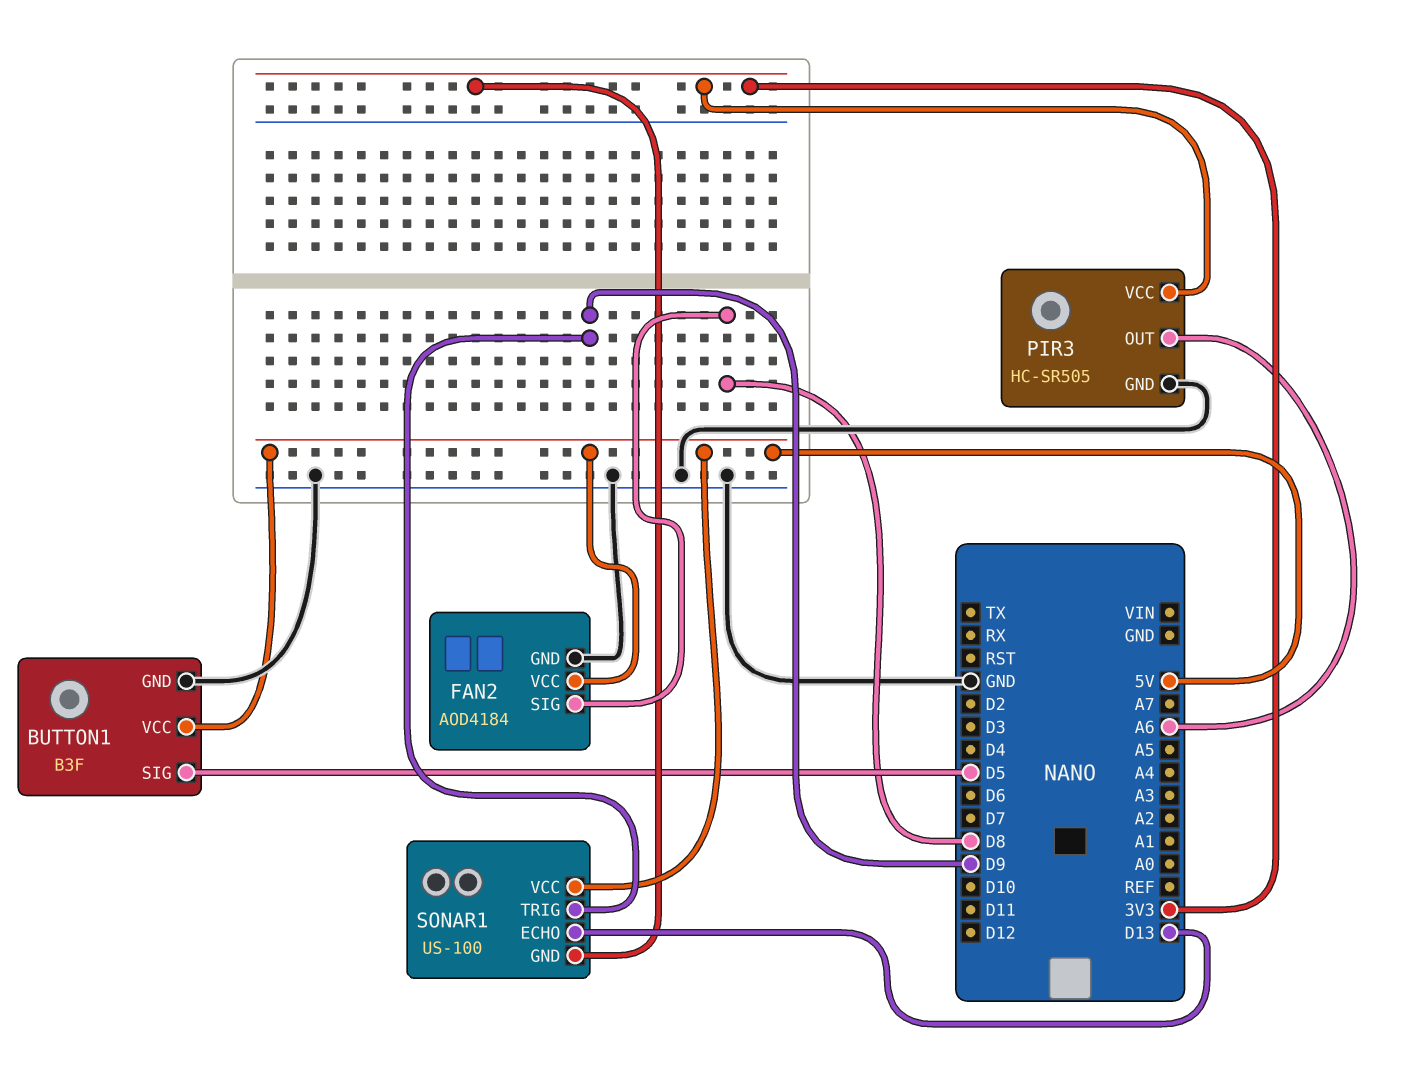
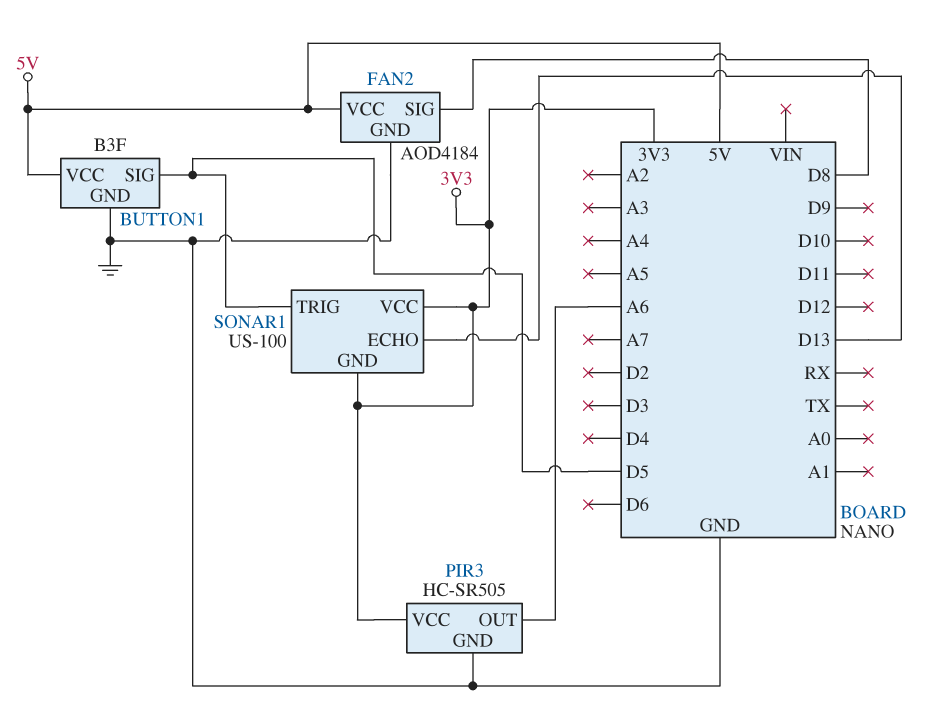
SONAR1 pin TRIG: D9 -> D5
SONAR1 pin VCC: 5V -> 3V3

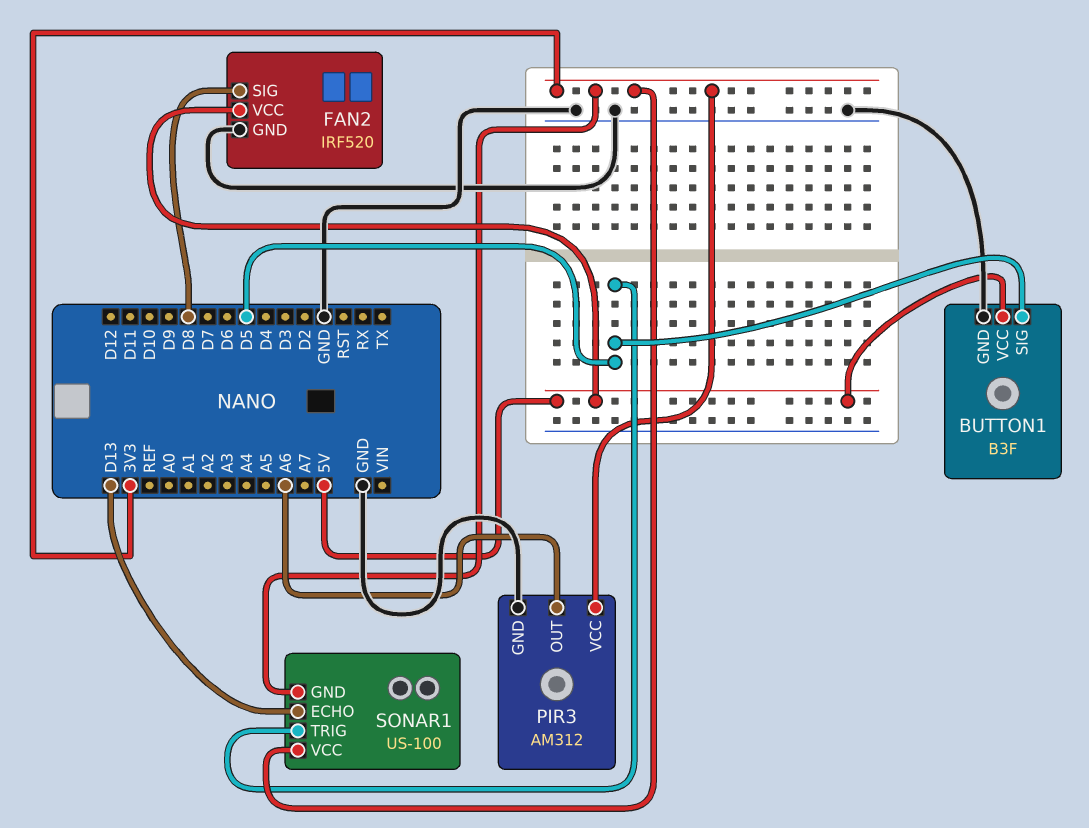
FAN2: AOD4184 -> IRF520
PIR3: HC-SR505 -> AM312

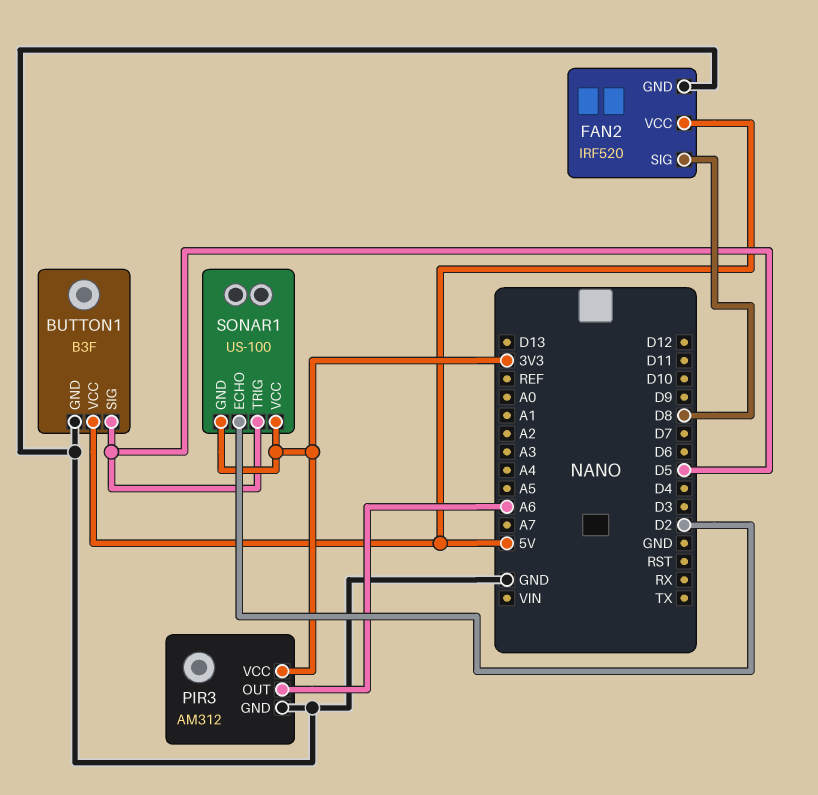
SONAR1 pin ECHO: D13 -> D2

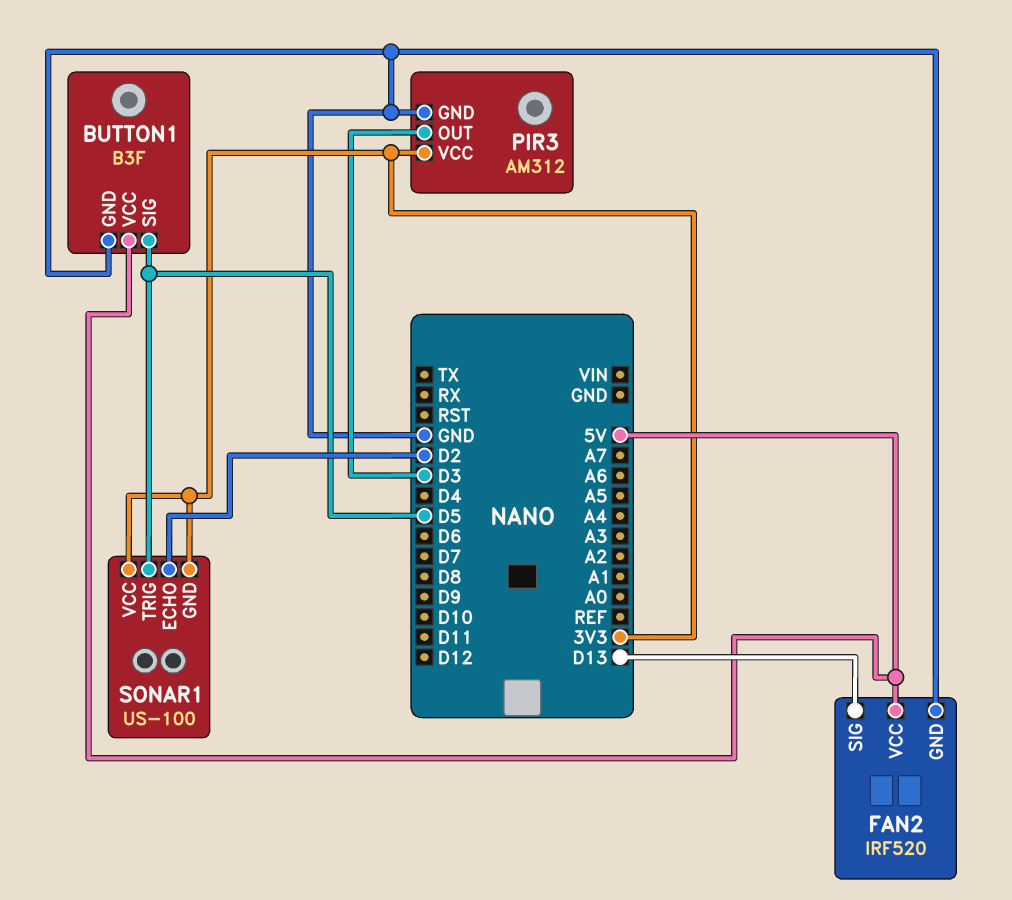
FAN2 pin SIG: D8 -> D13
PIR3 pin OUT: A6 -> D3

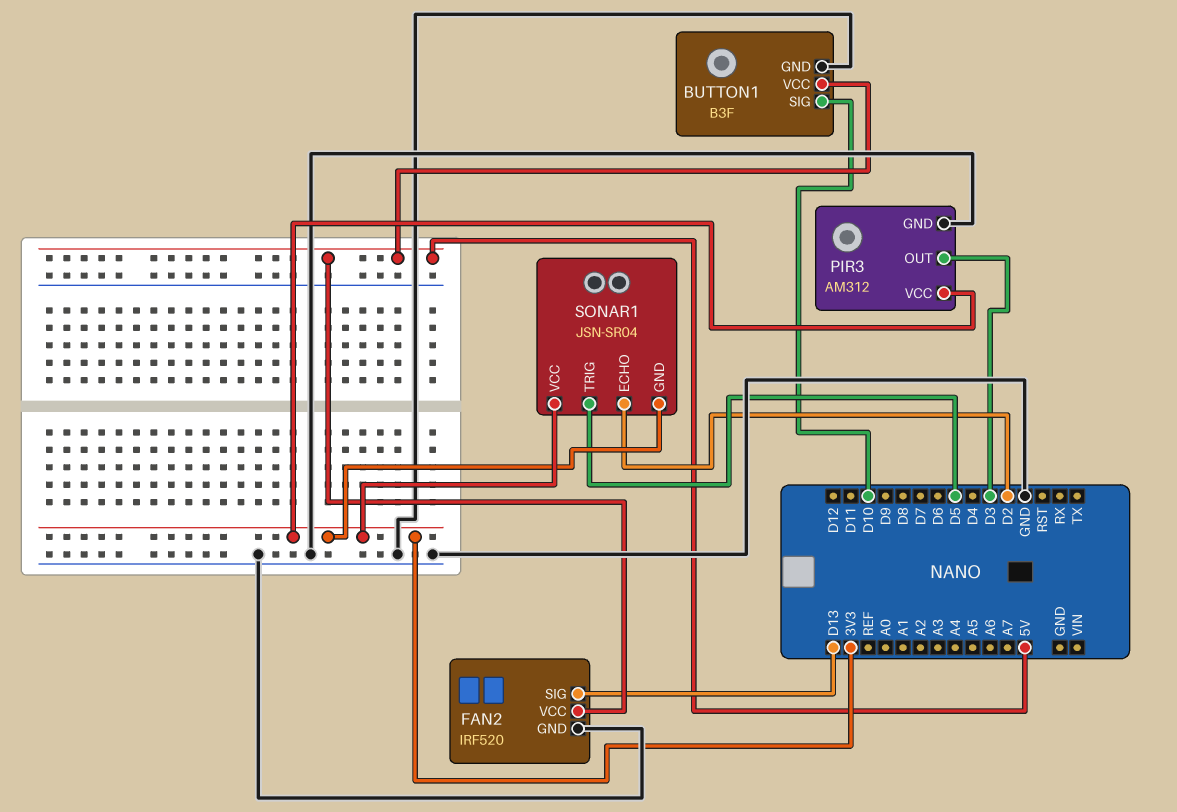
BUTTON1 pin SIG: D5 -> D10
SONAR1: US-100 -> JSN-SR04

